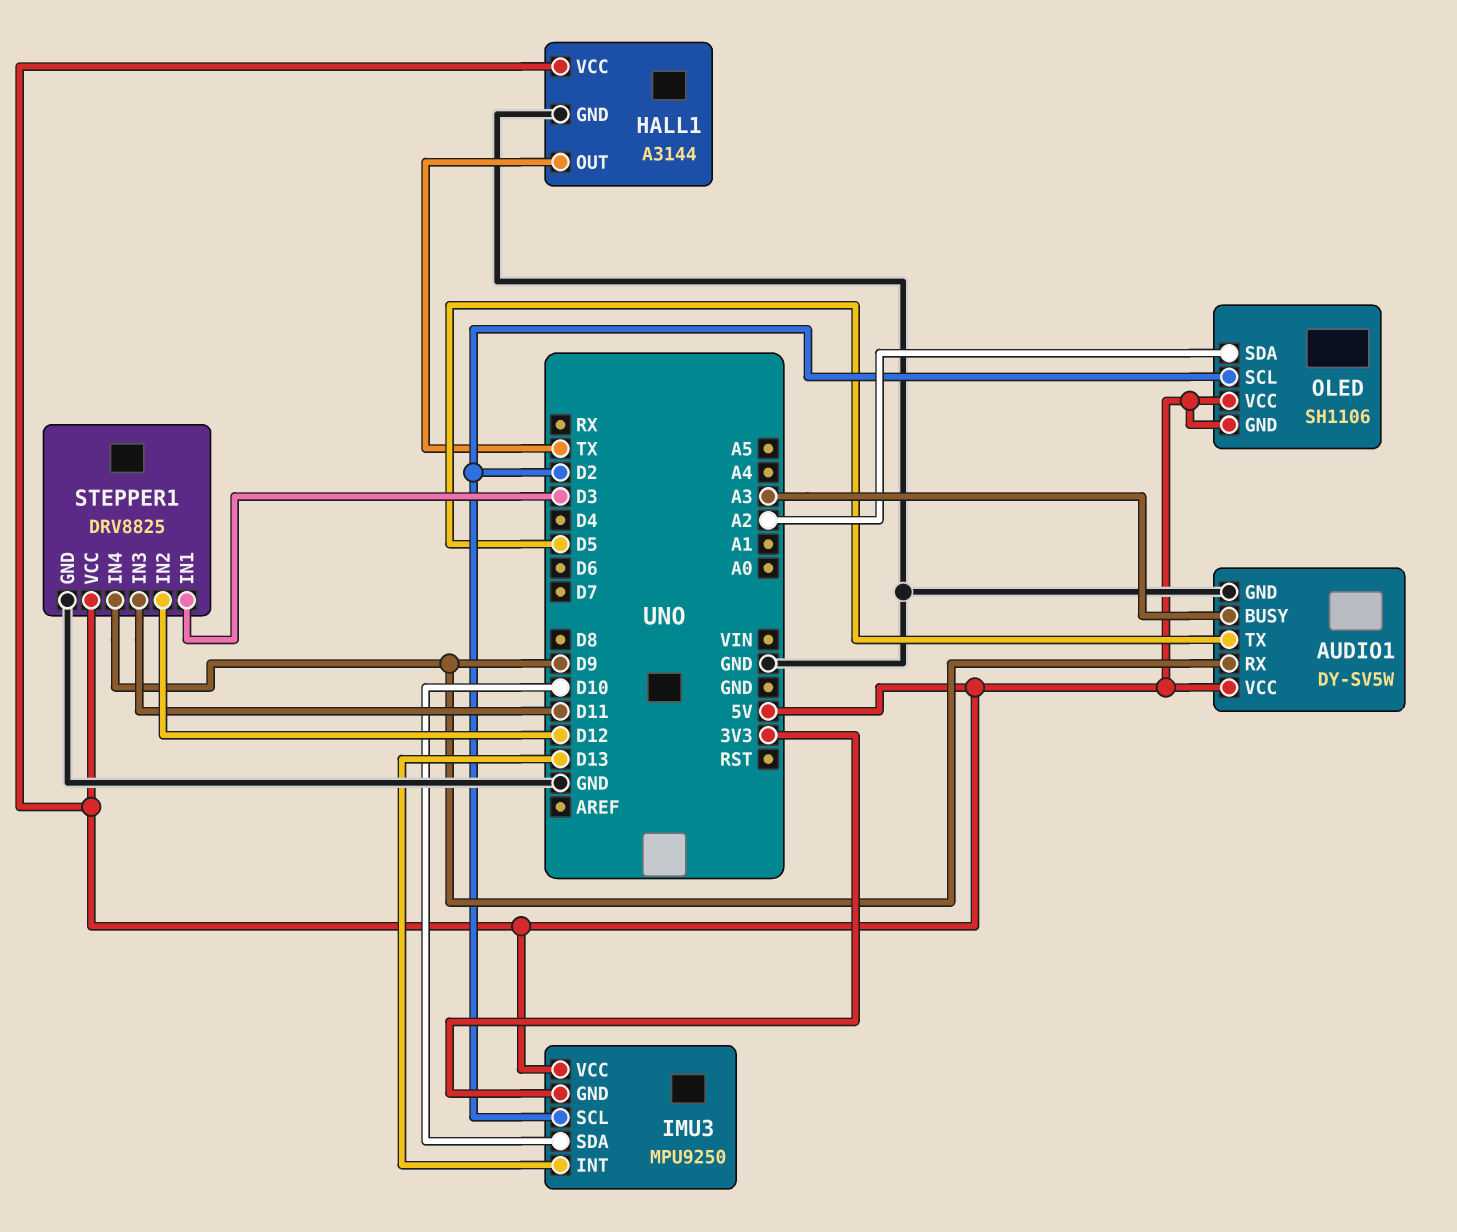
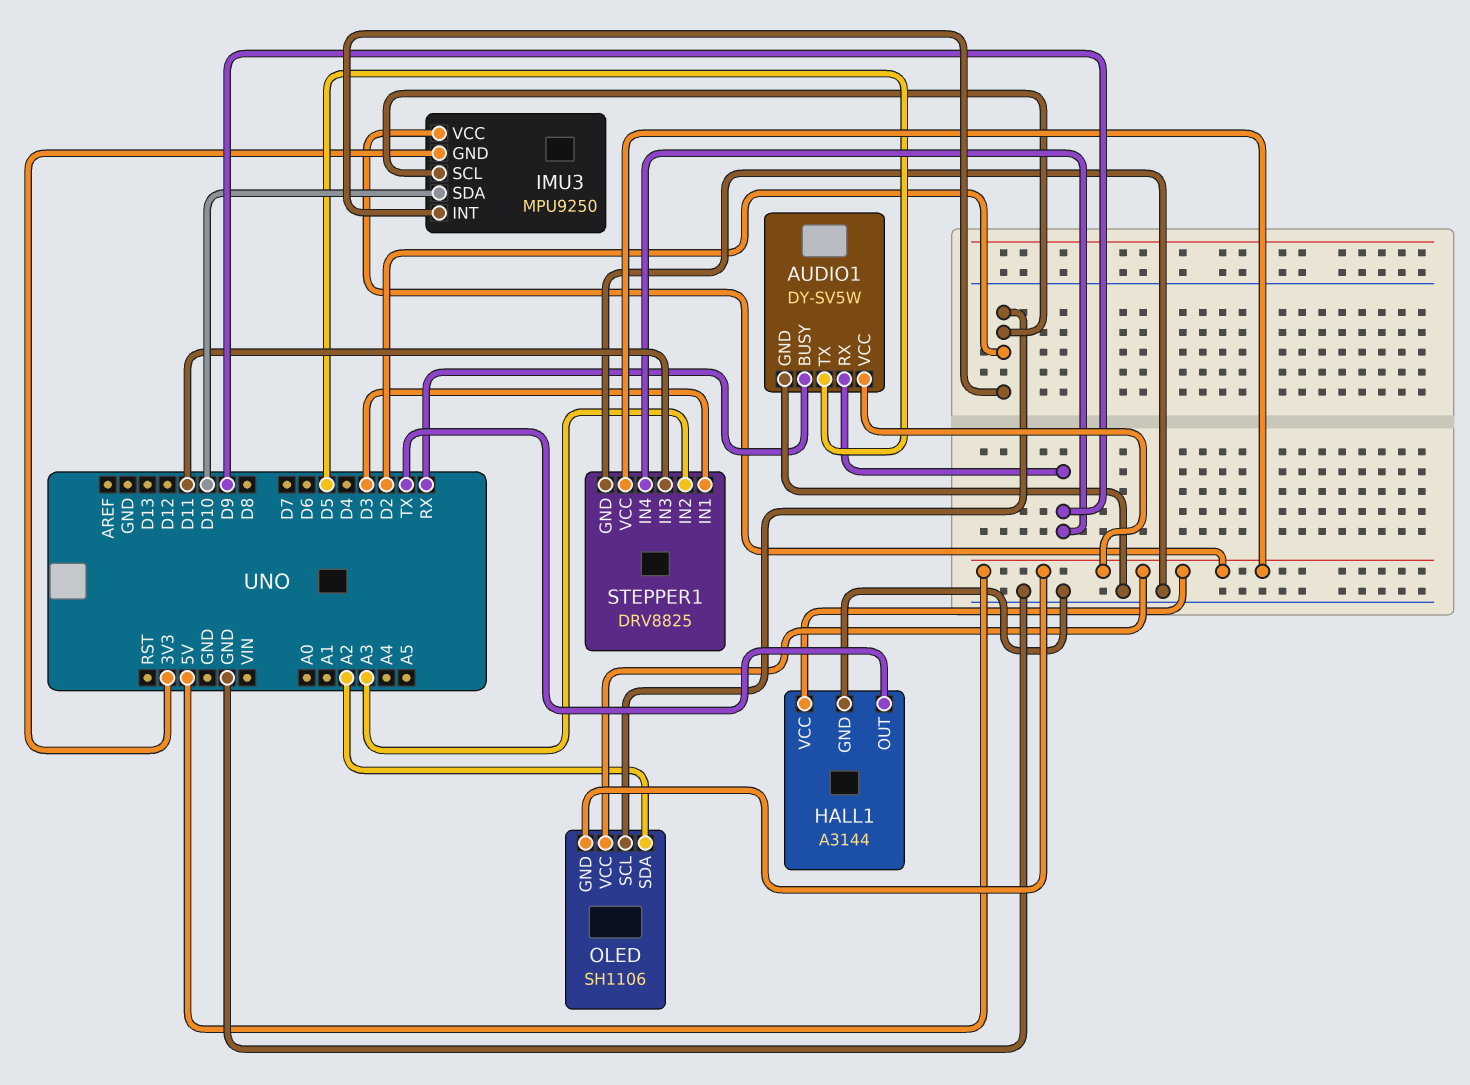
AUDIO1 pin BUSY: A3 -> RX
IMU3 pin INT: D13 -> D2
STEPPER1 pin IN2: D12 -> A3

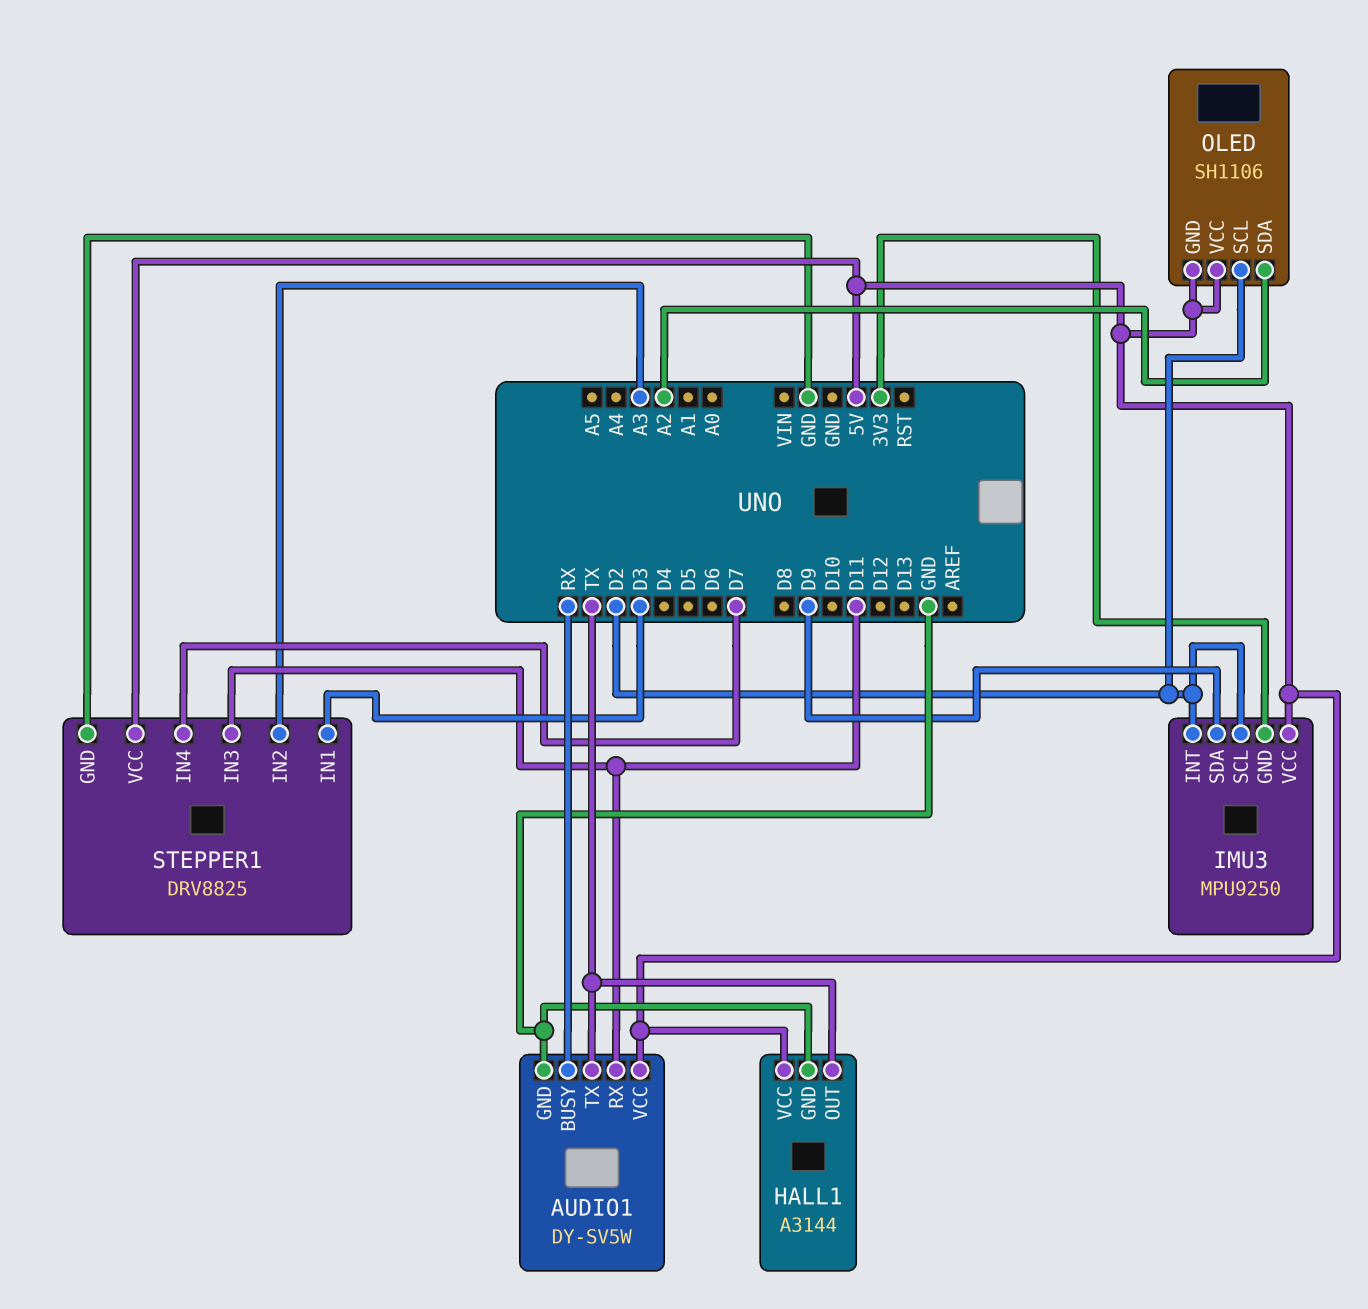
AUDIO1 pin RX: D9 -> D11
AUDIO1 pin TX: D5 -> TX
IMU3 pin SDA: D10 -> D9
STEPPER1 pin IN4: D9 -> D7

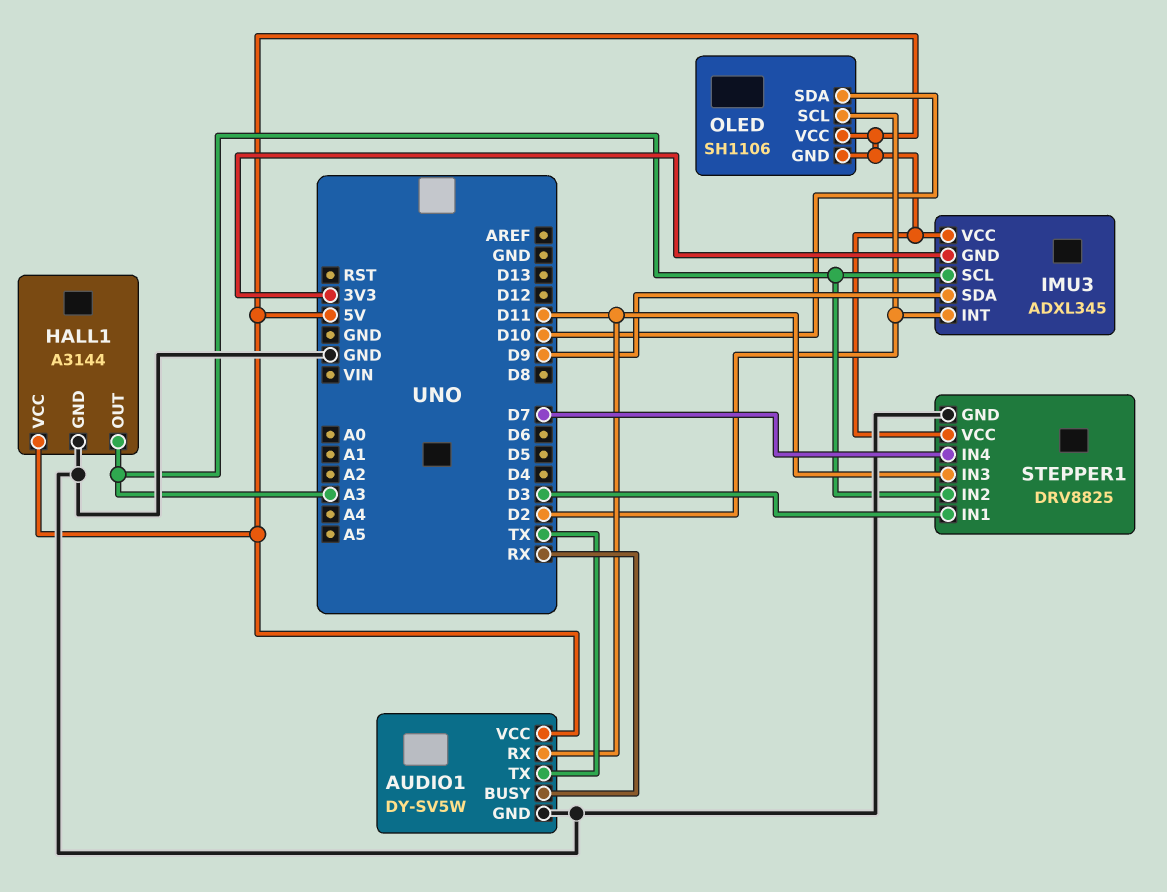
HALL1 pin OUT: TX -> A3
IMU3: MPU9250 -> ADXL345
IMU3 pin SCL: D2 -> A3
OLED pin SDA: A2 -> D10

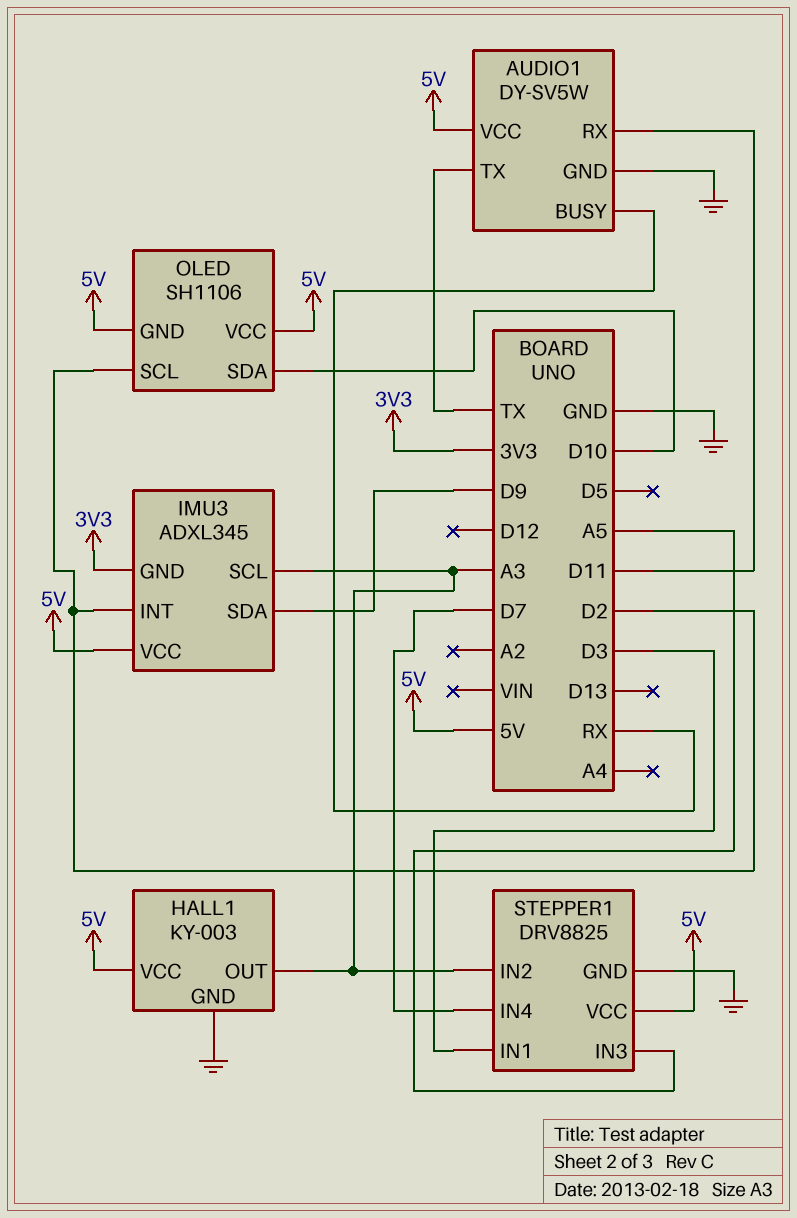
HALL1: A3144 -> KY-003
STEPPER1 pin IN3: D11 -> A5

